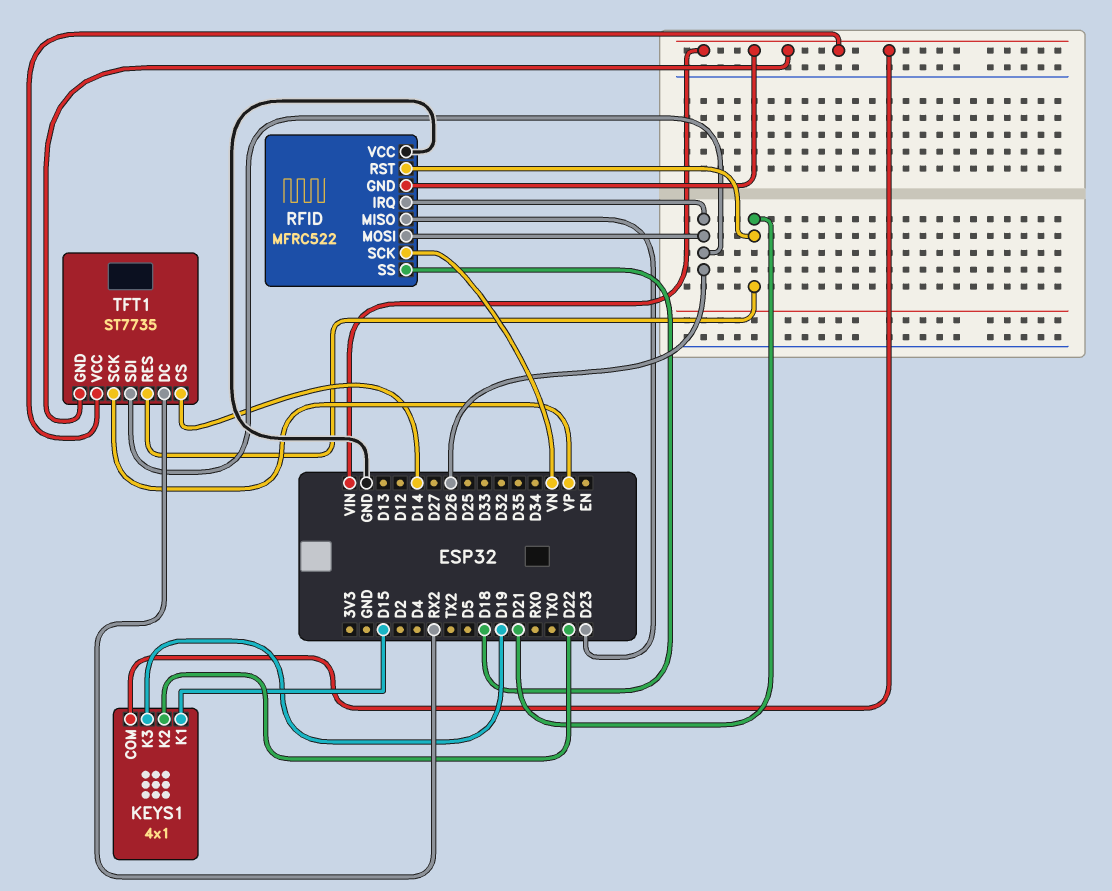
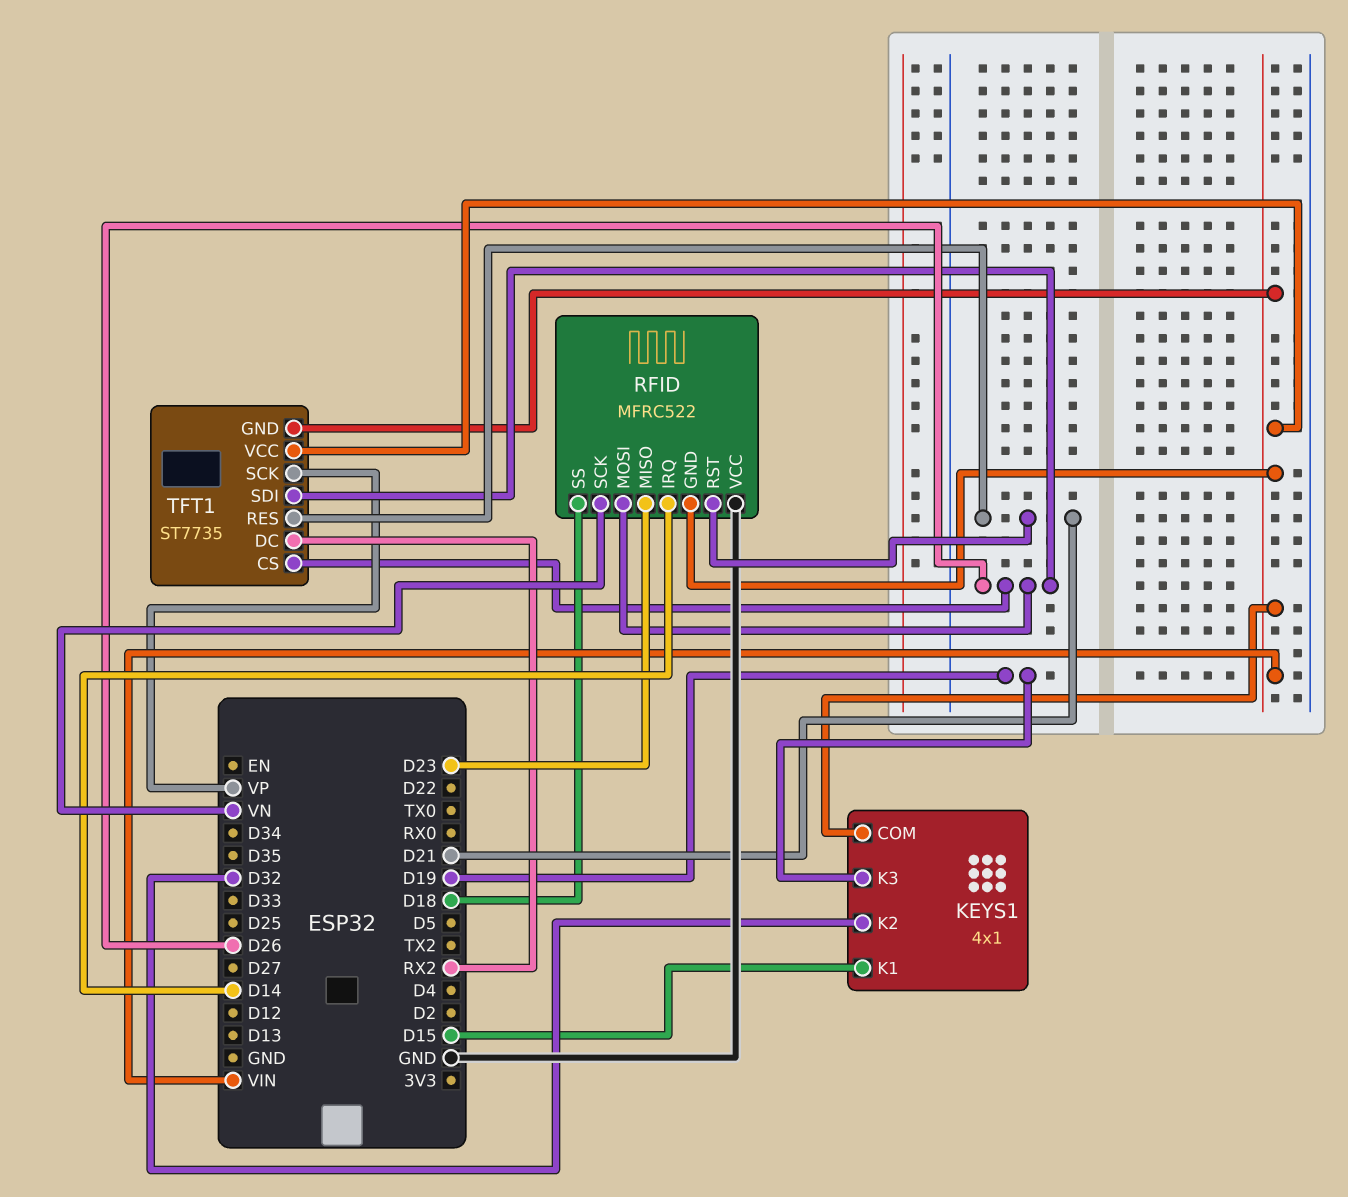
KEYS1 pin K2: D22 -> D32
RFID pin IRQ: D26 -> D14
TFT1 pin CS: D14 -> D26

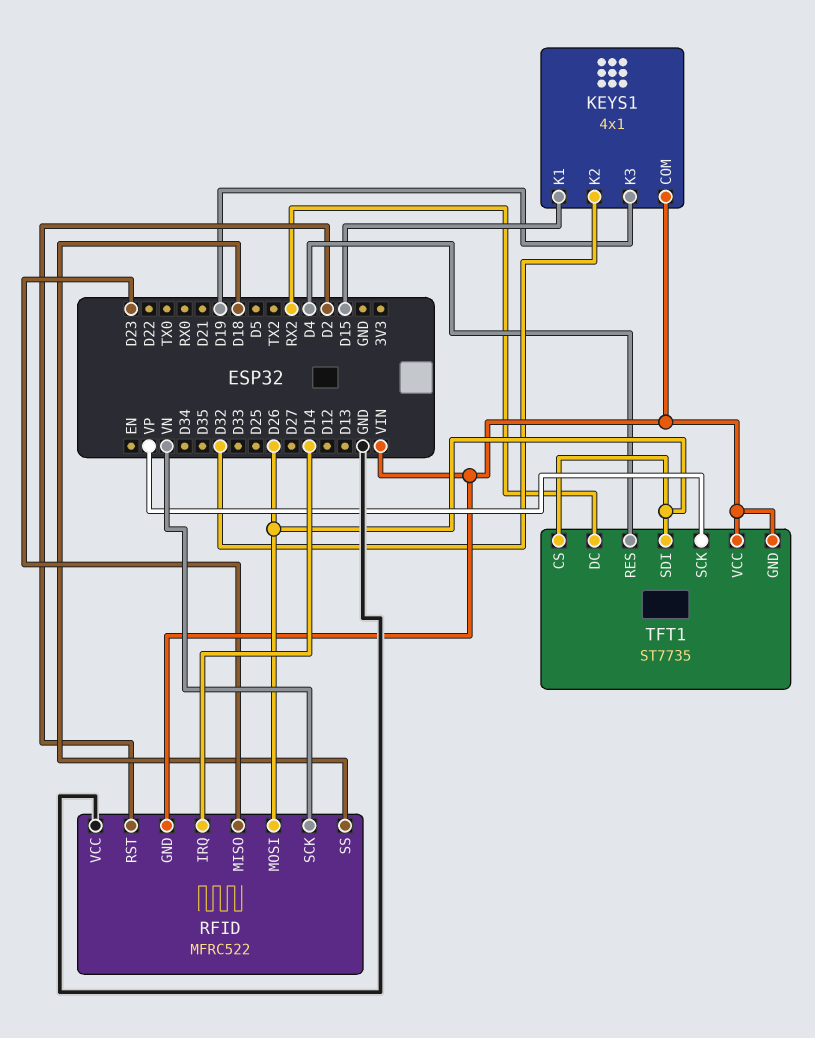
RFID pin RST: D21 -> D2
TFT1 pin RES: D21 -> D4

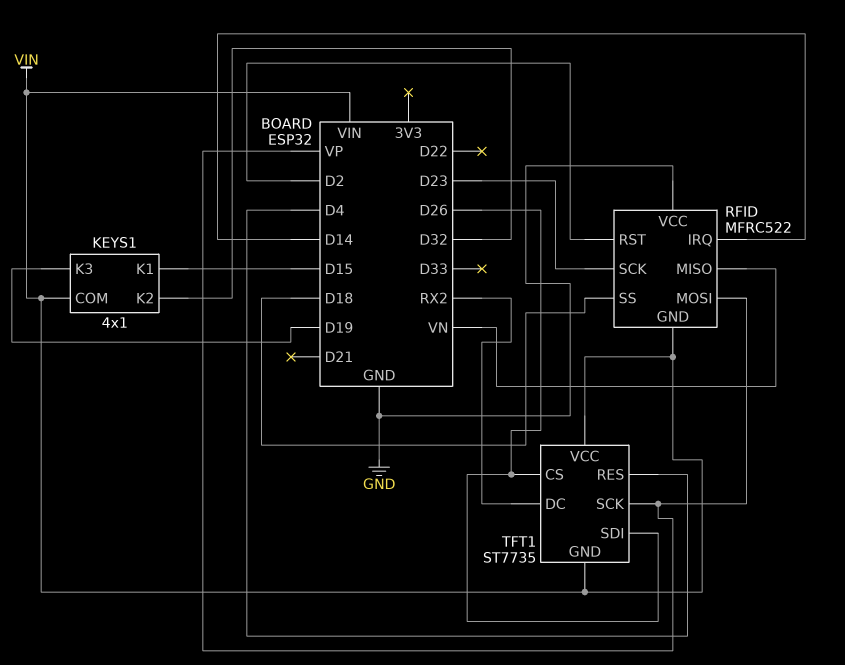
RFID pin MISO: D23 -> VN
RFID pin MOSI: D26 -> VP
RFID pin SCK: VN -> D23

